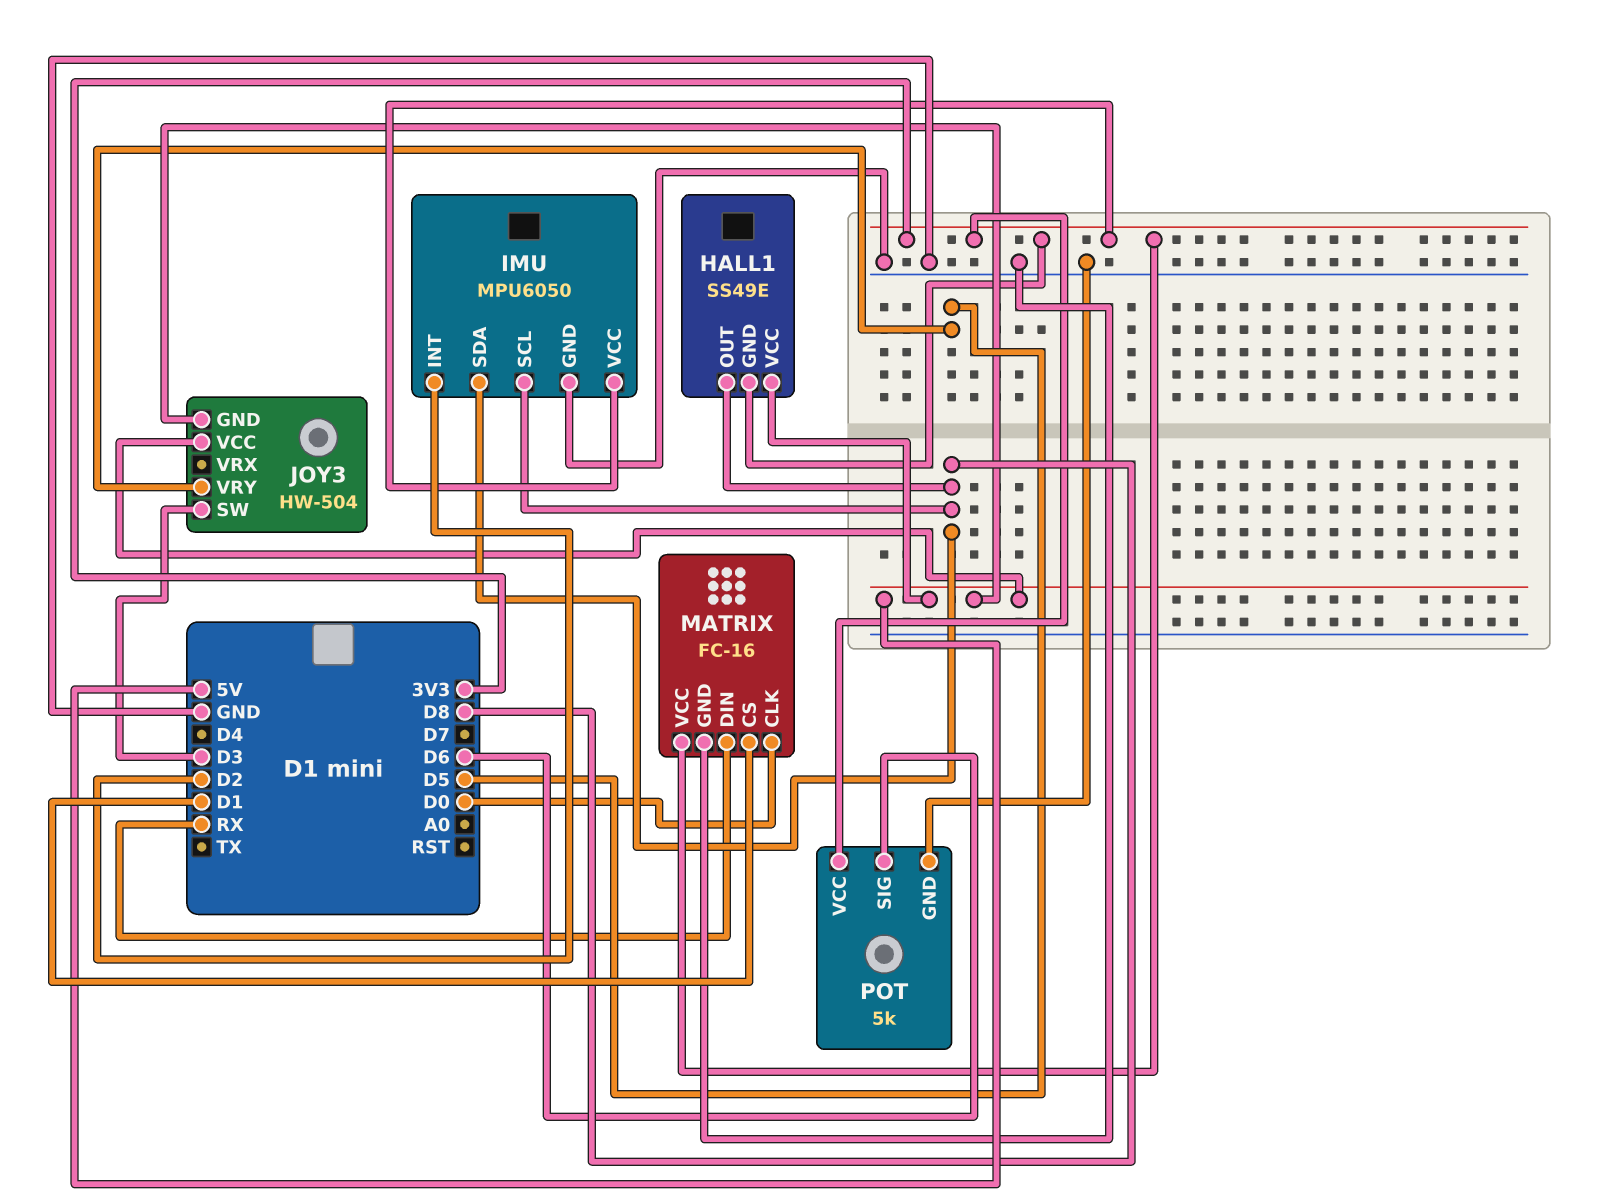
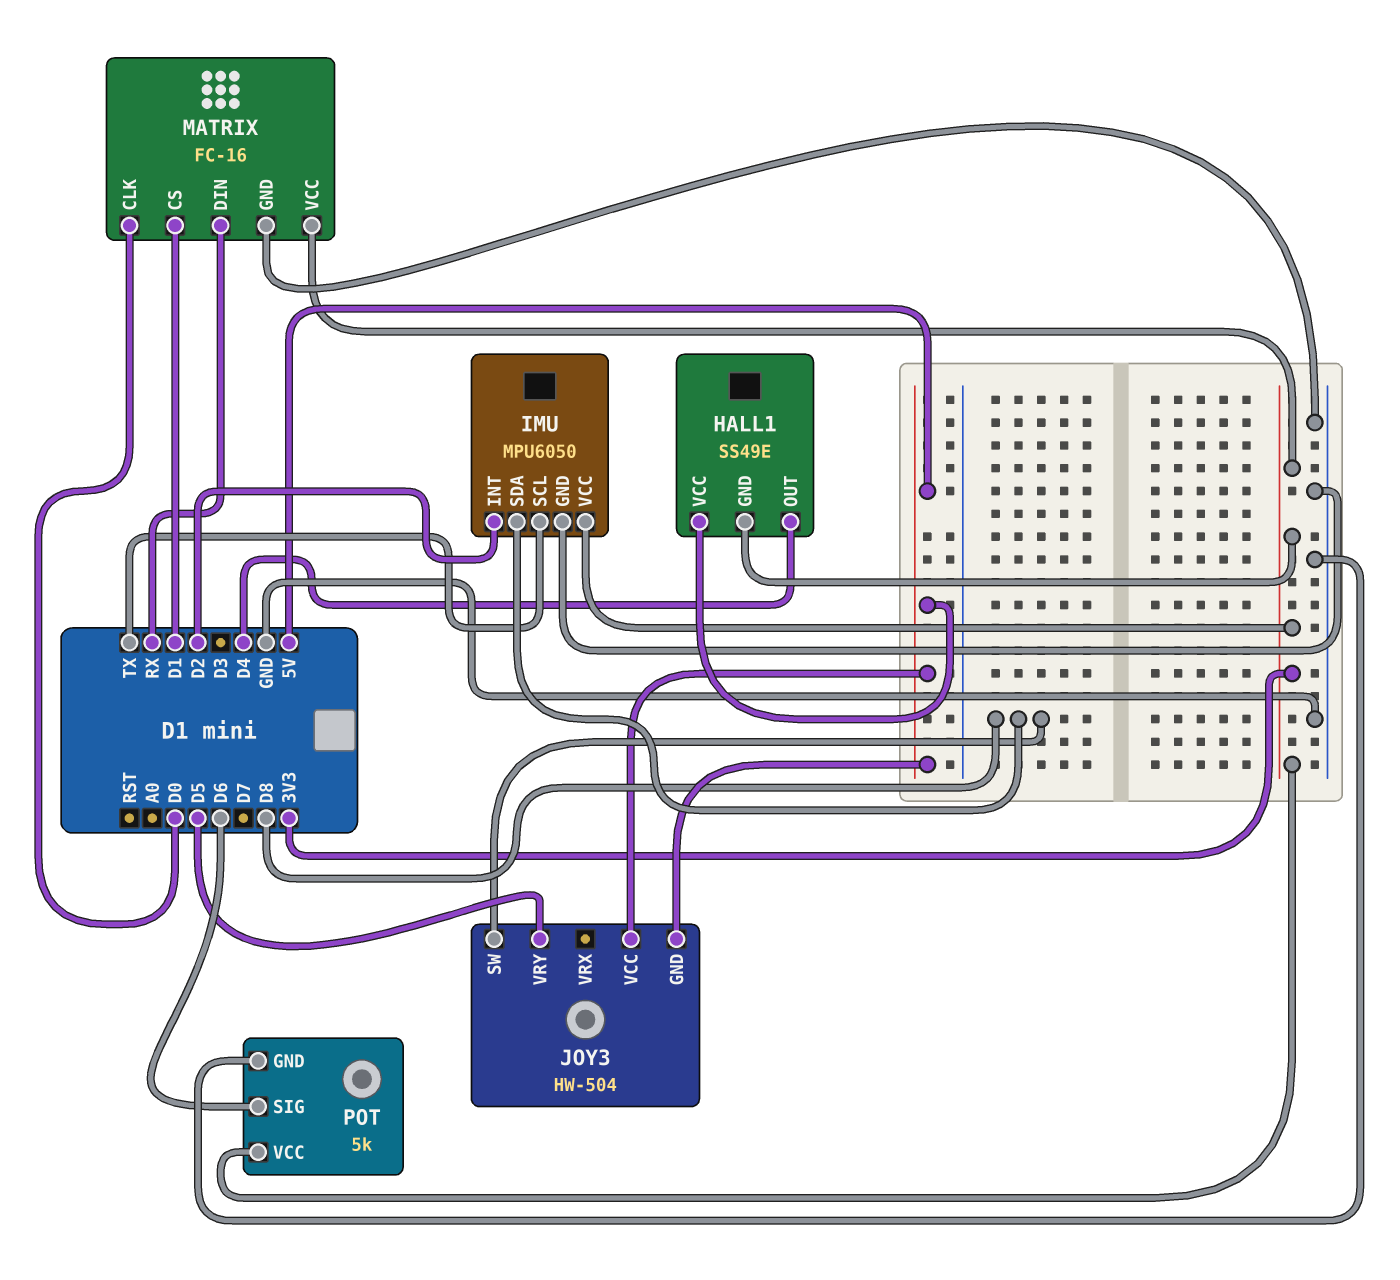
HALL1 pin OUT: D8 -> D4
IMU pin SCL: D8 -> TX
JOY3 pin SW: D3 -> D8

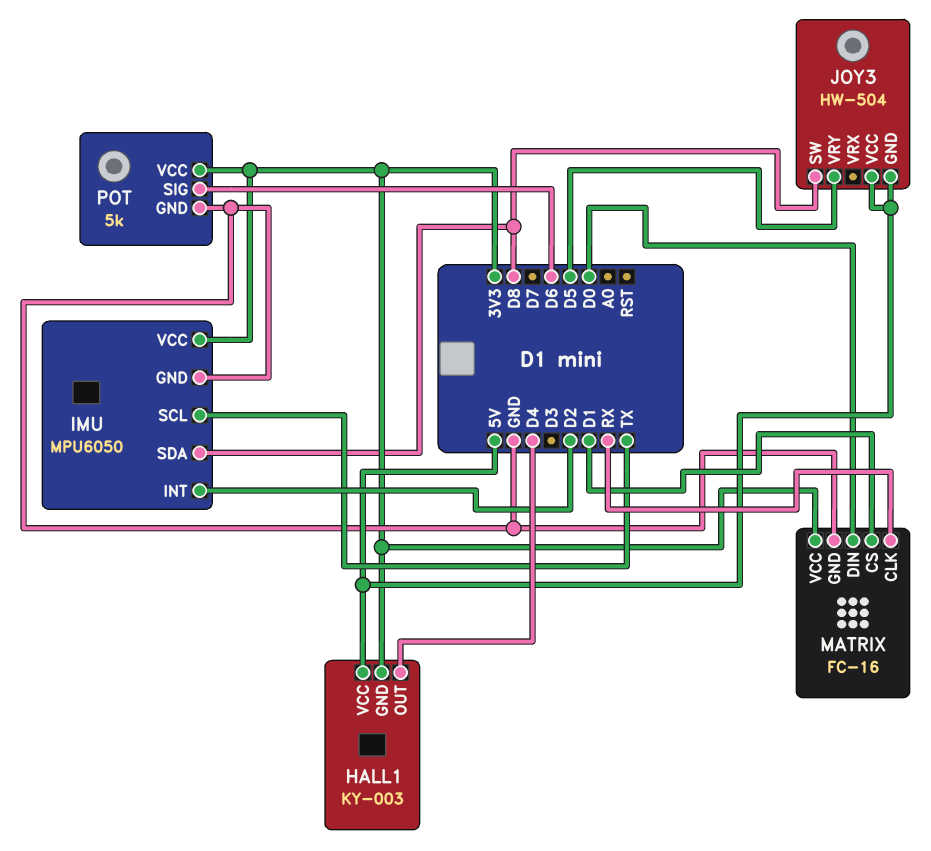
HALL1: SS49E -> KY-003
MATRIX pin CLK: D0 -> RX
MATRIX pin DIN: RX -> D0

